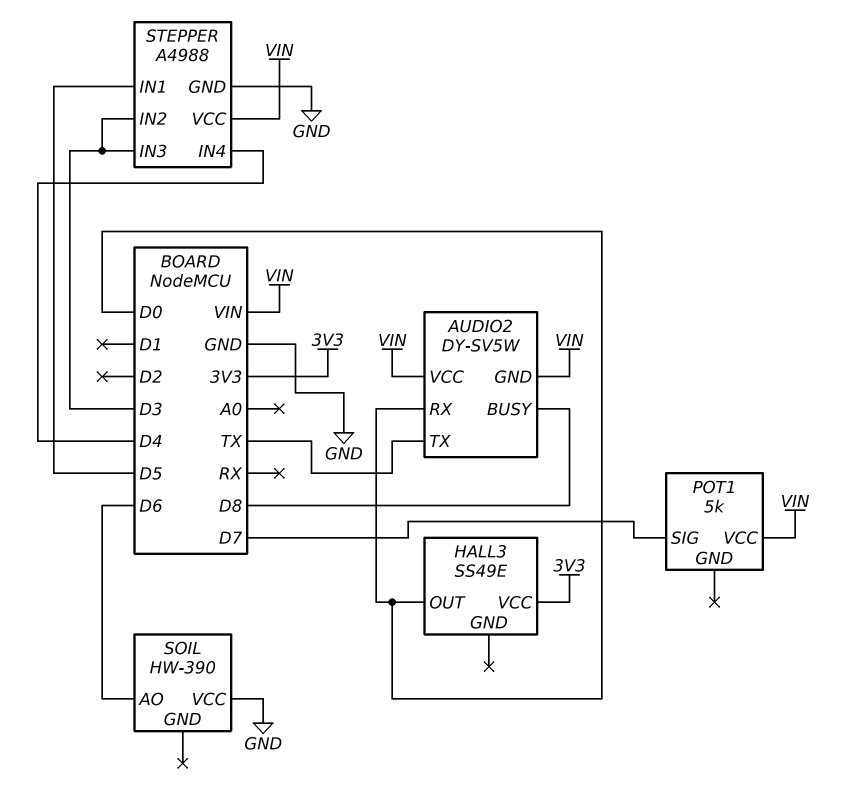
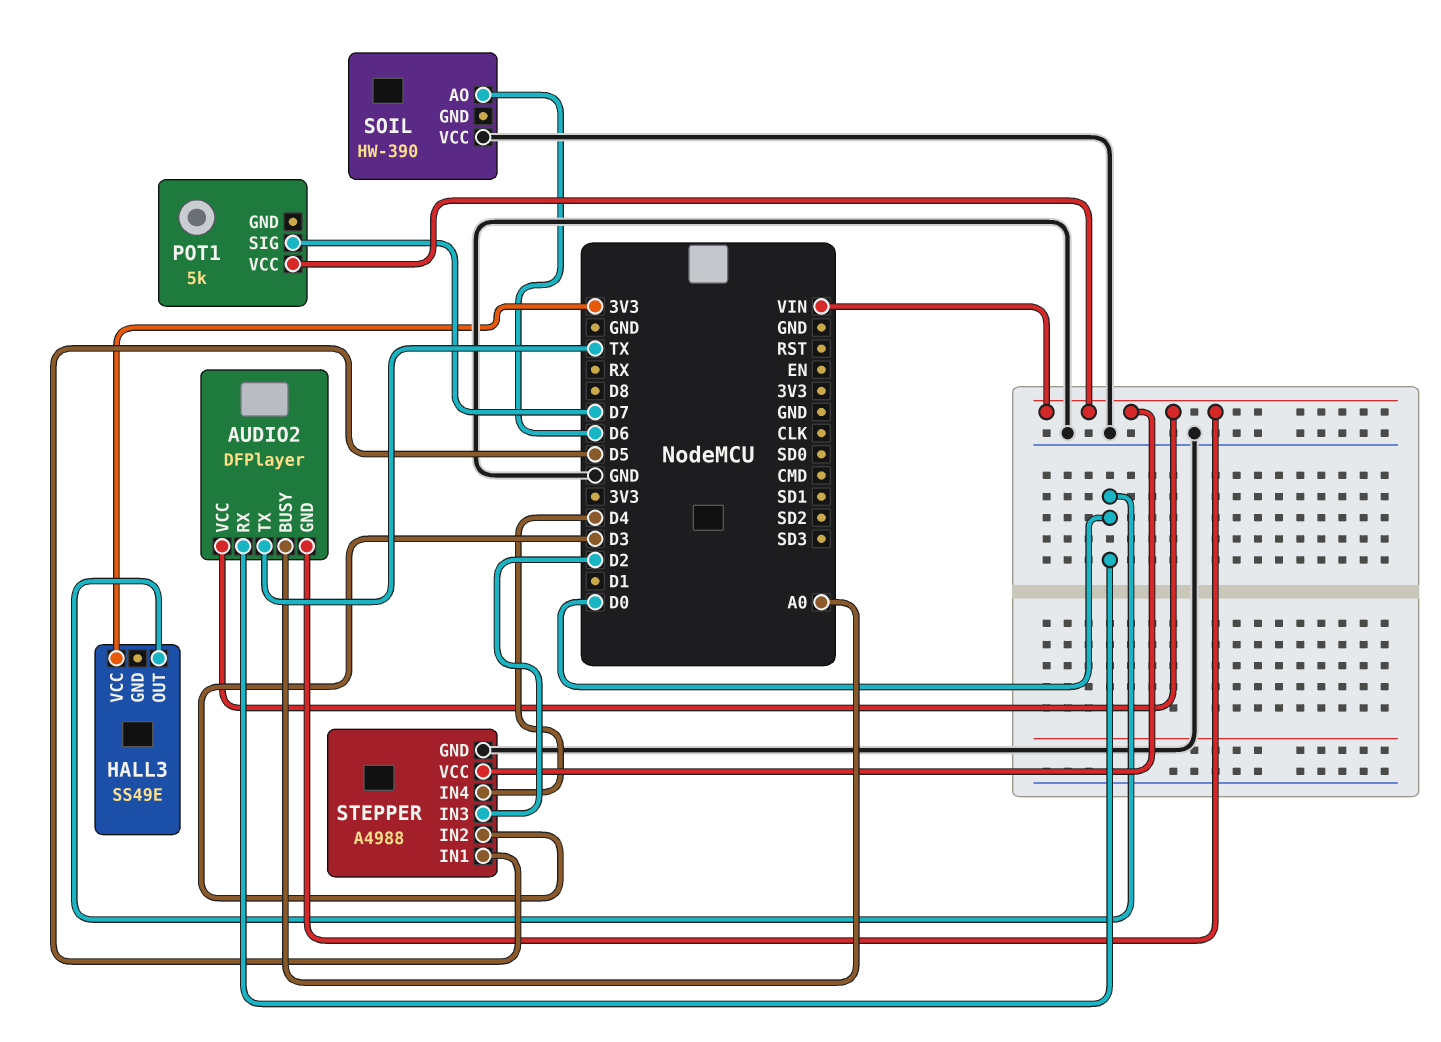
AUDIO2: DY-SV5W -> DFPlayer
AUDIO2 pin BUSY: D8 -> A0
STEPPER pin IN3: D3 -> D2

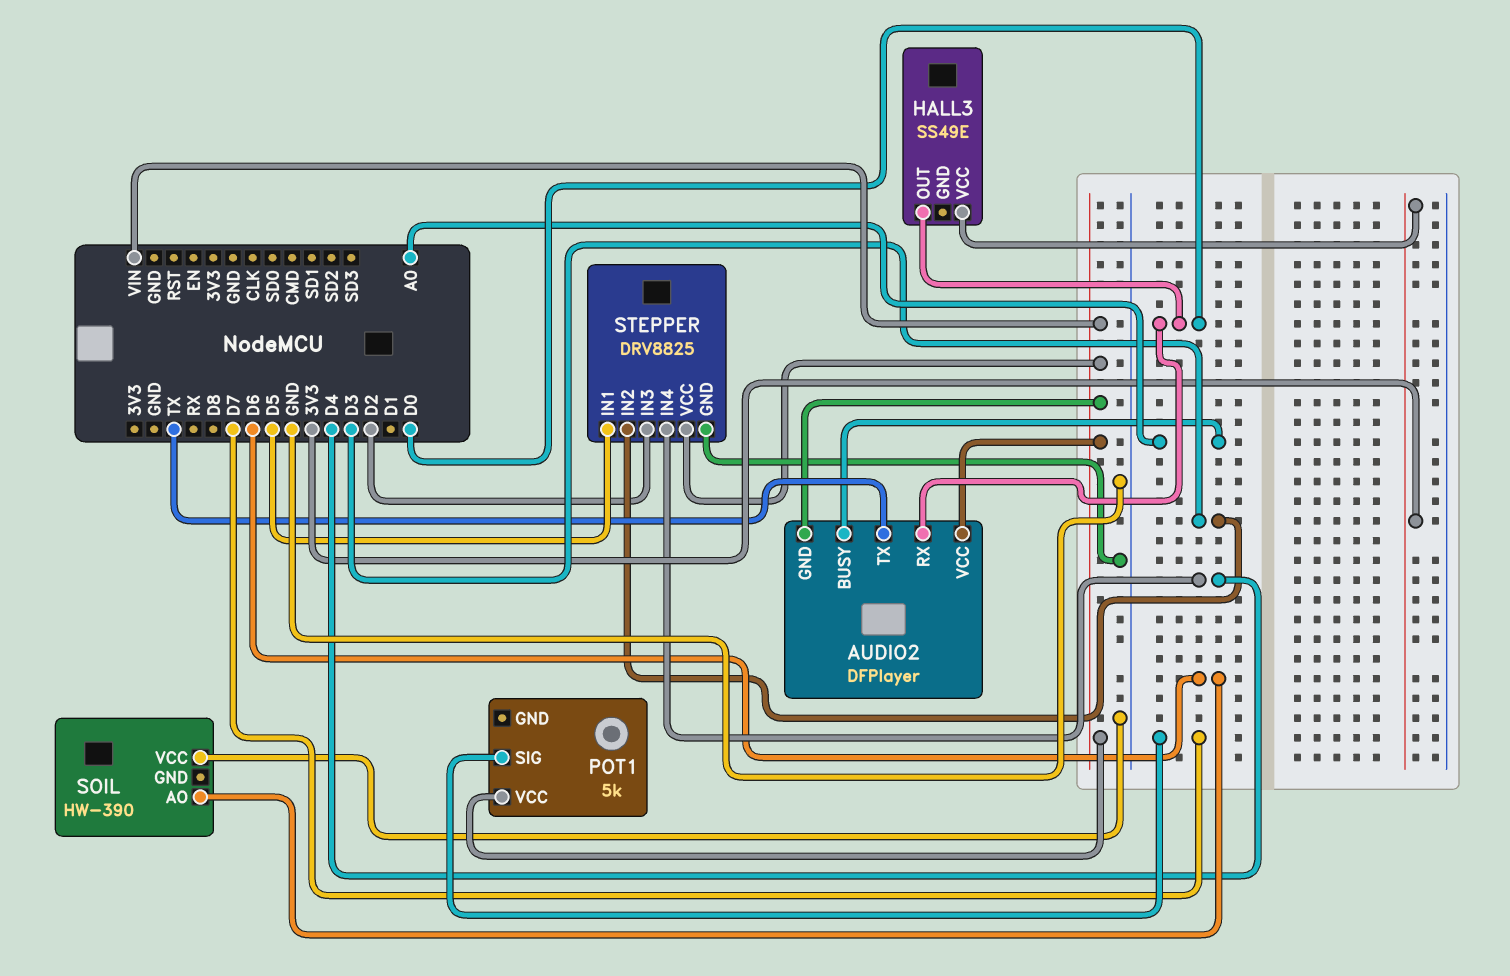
STEPPER: A4988 -> DRV8825

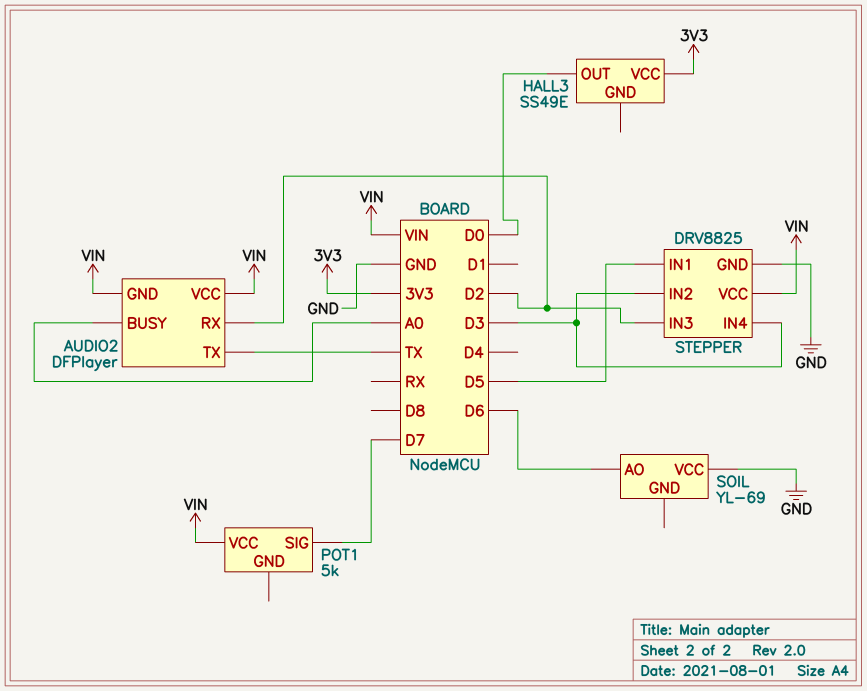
AUDIO2 pin RX: D0 -> D2
SOIL: HW-390 -> YL-69
STEPPER pin IN4: D4 -> D3

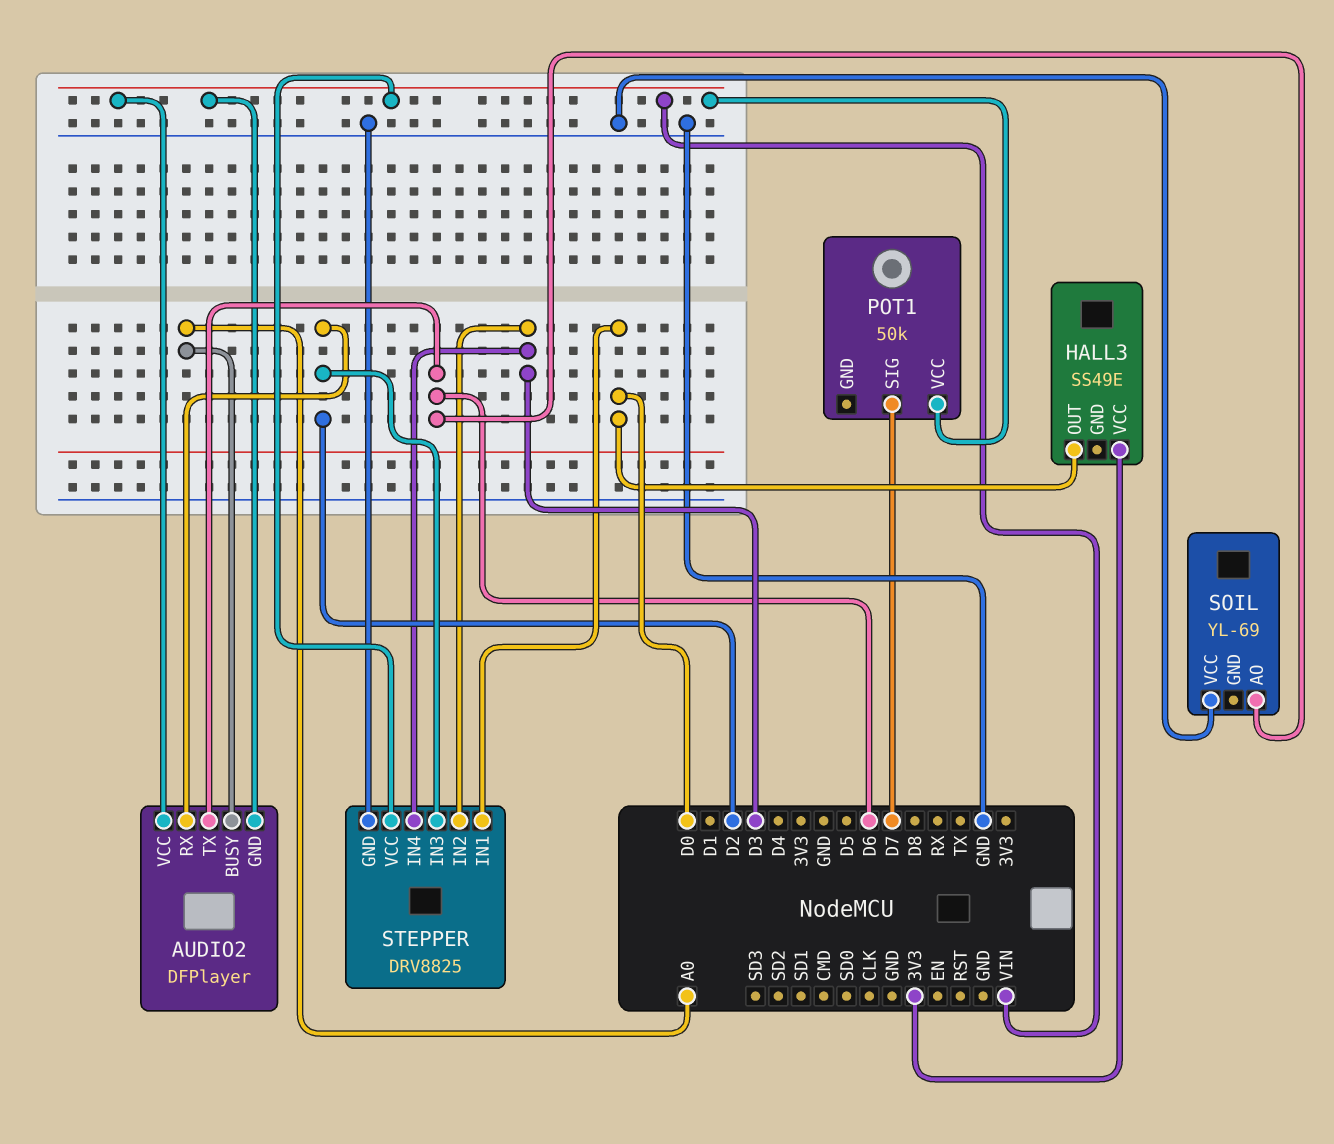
AUDIO2 pin TX: TX -> D6
POT1: 5k -> 50k
STEPPER pin IN1: D5 -> D0

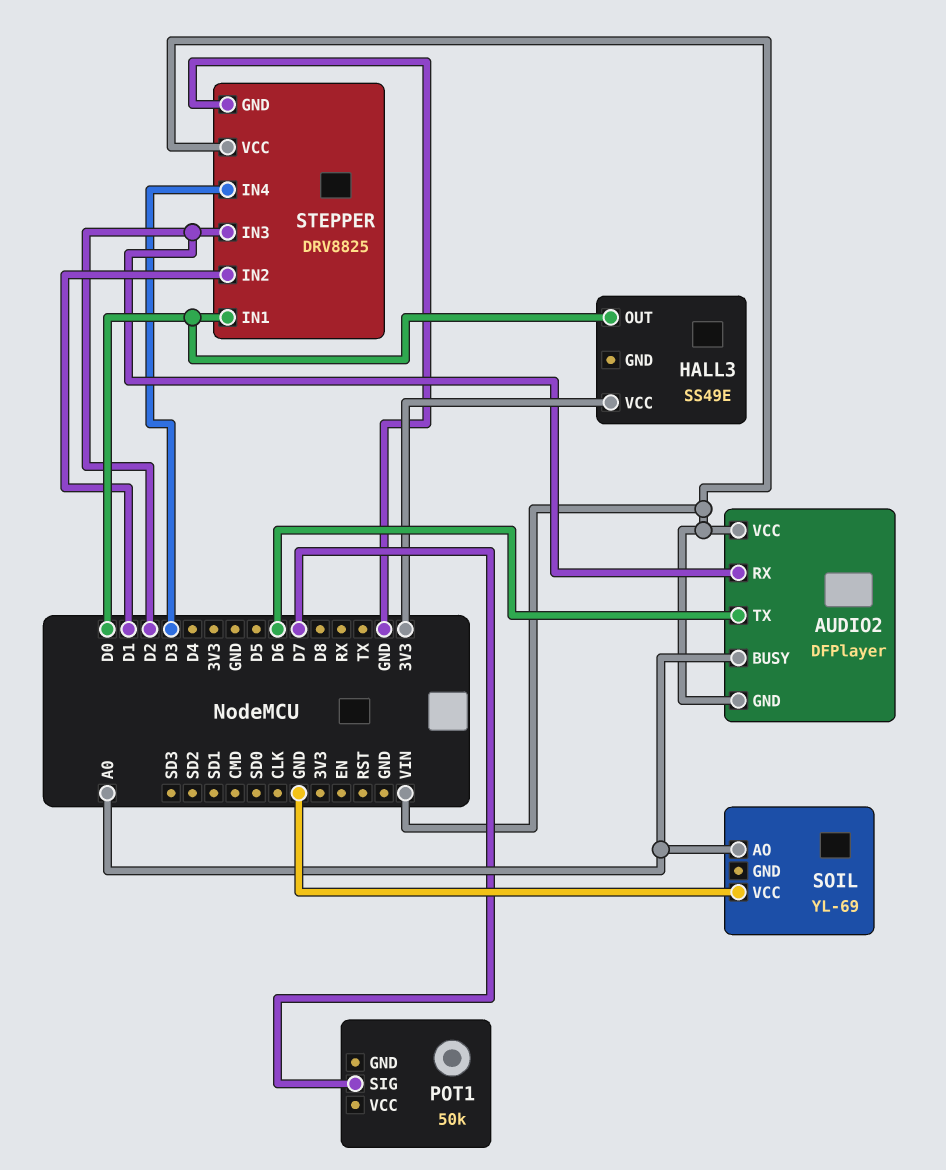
POT1 pin VCC: VIN -> none
SOIL pin AO: D6 -> A0
STEPPER pin IN2: D3 -> D1

